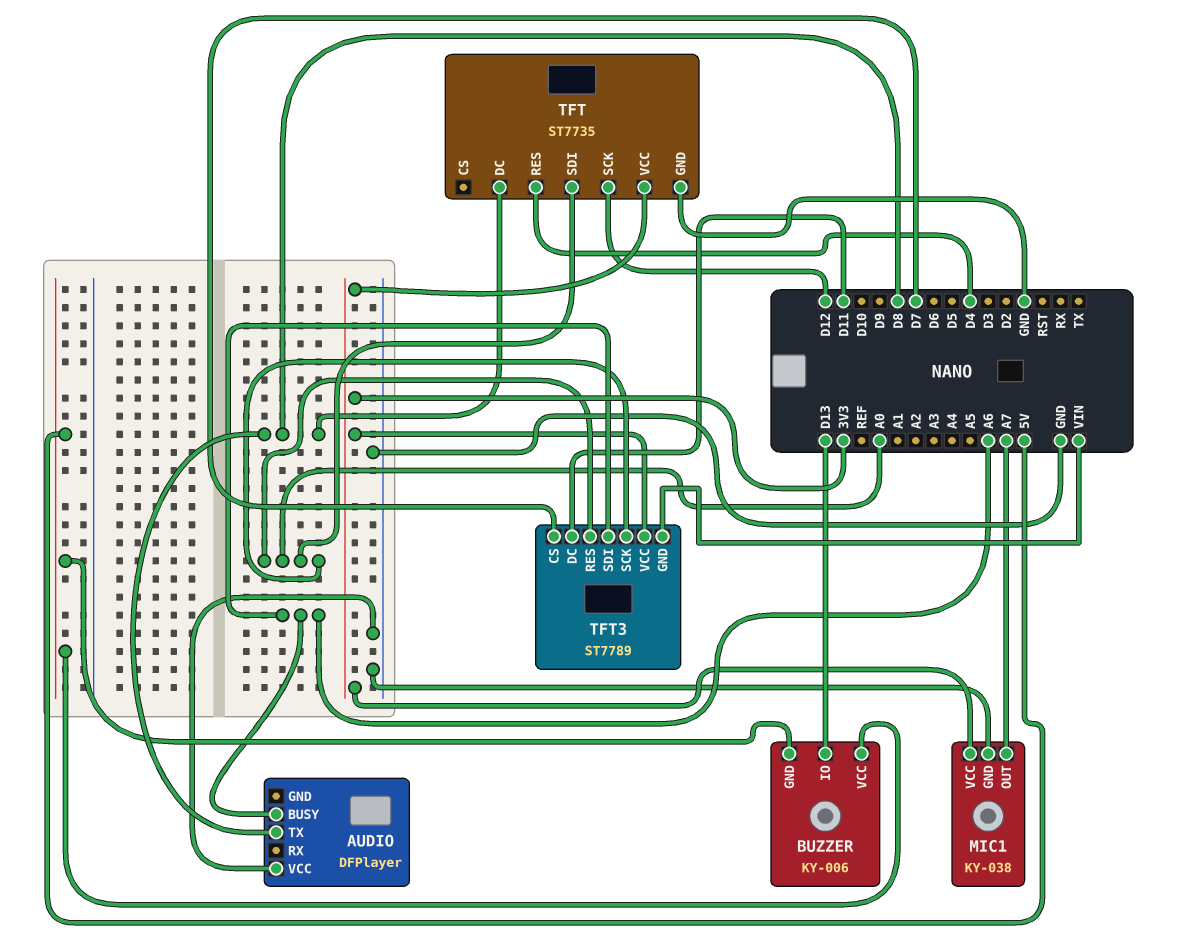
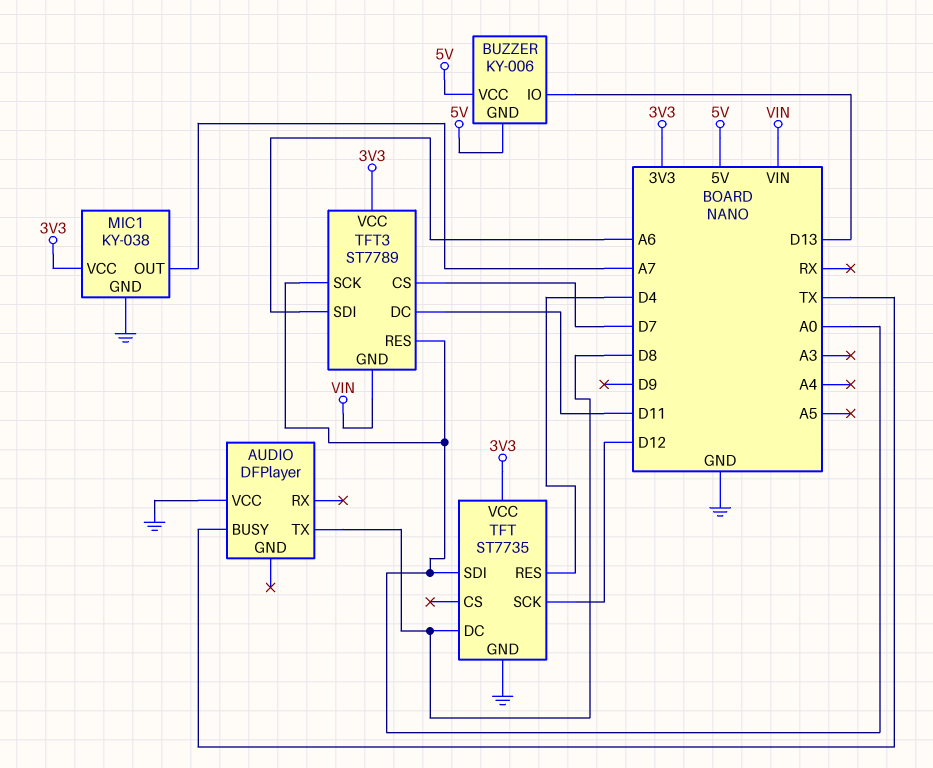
AUDIO pin BUSY: A6 -> TX

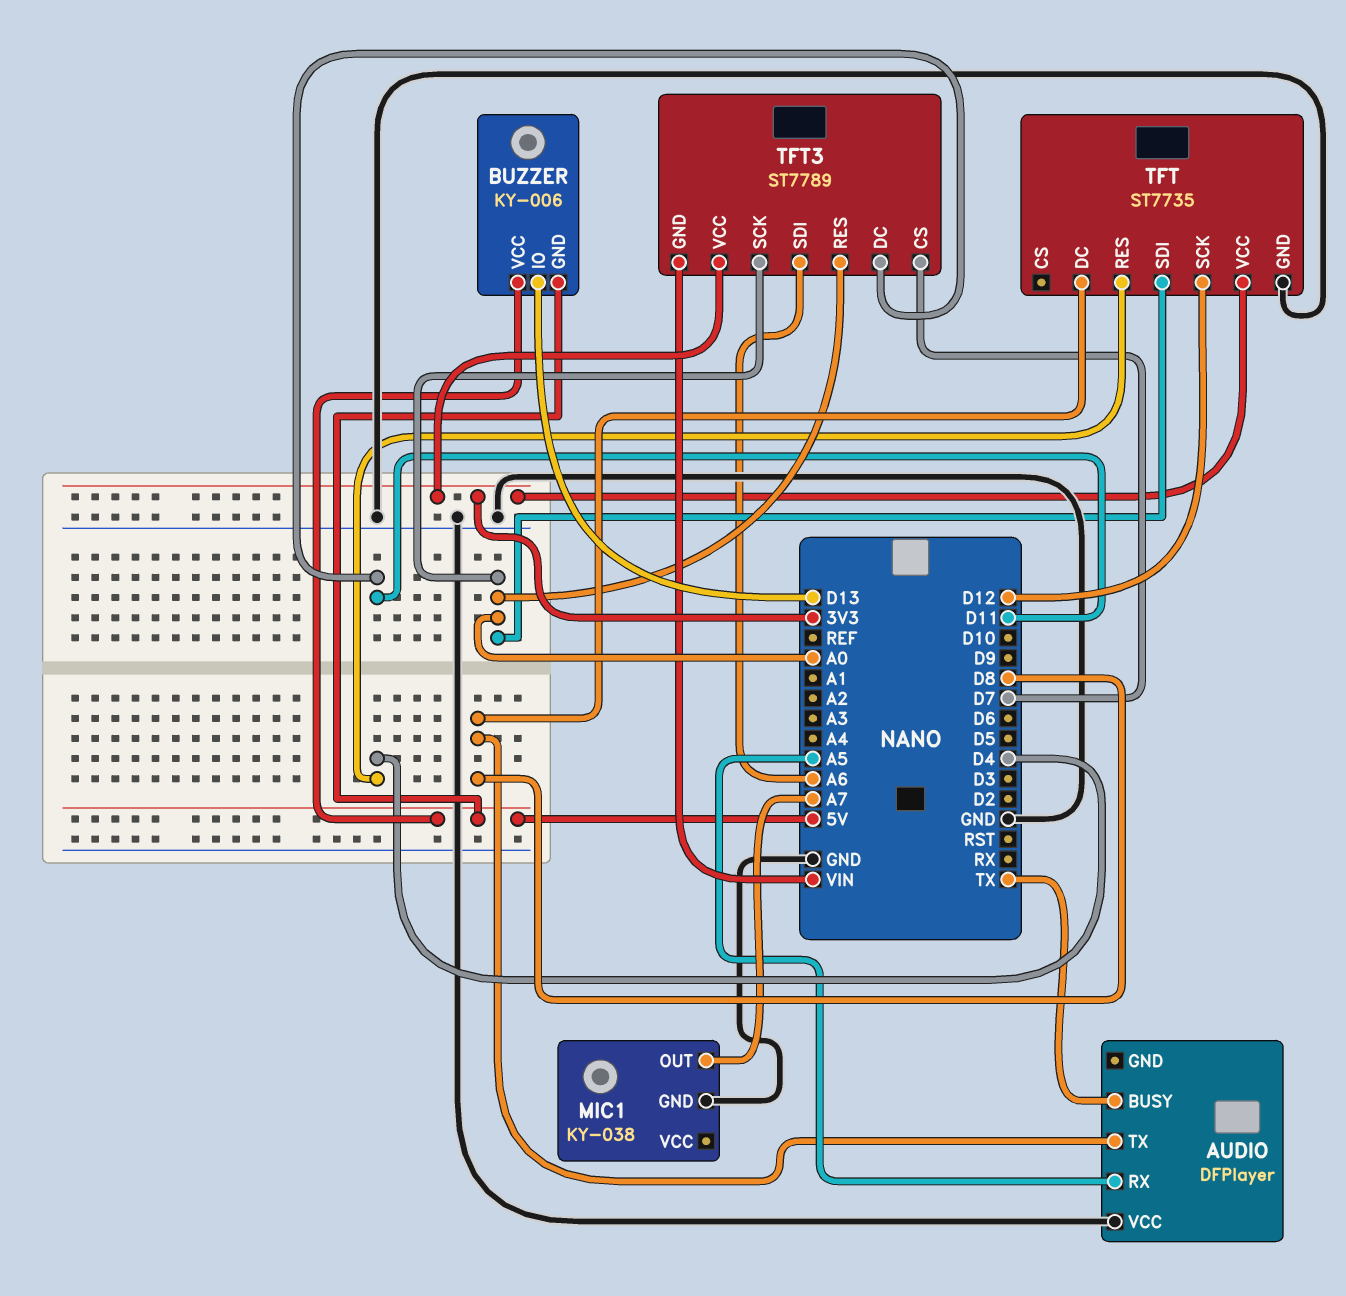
AUDIO pin RX: none -> A5
MIC1 pin VCC: 3V3 -> none

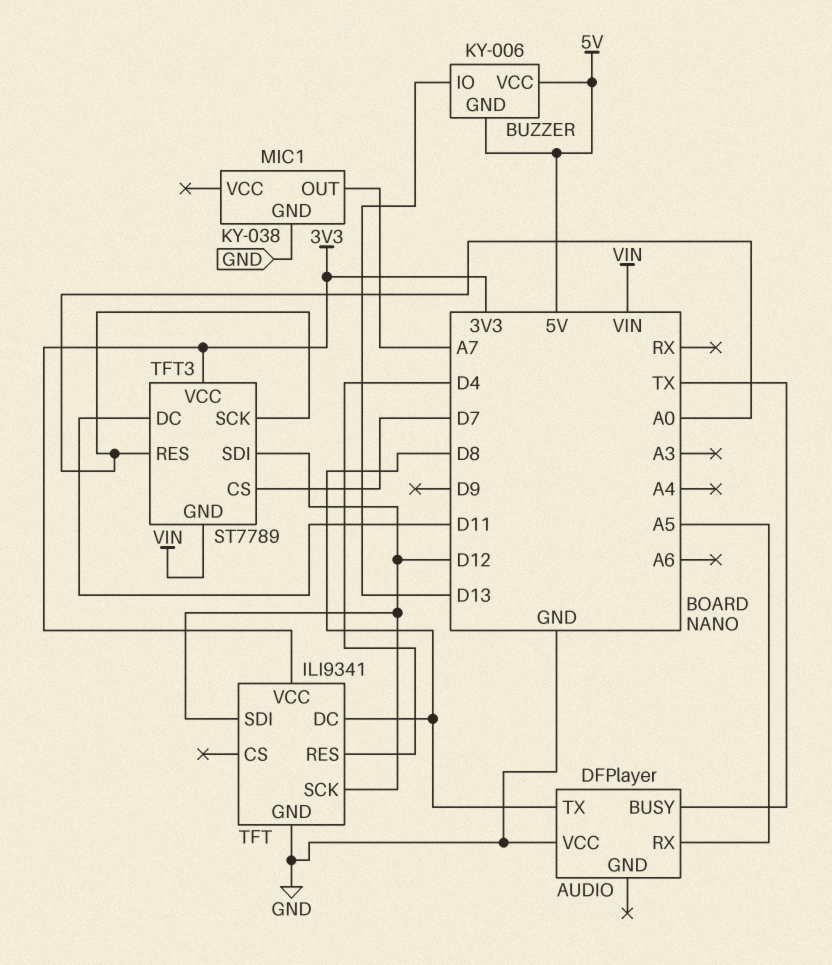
TFT: ST7735 -> ILI9341
TFT pin SDI: A0 -> D12
TFT3 pin SDI: A6 -> D12

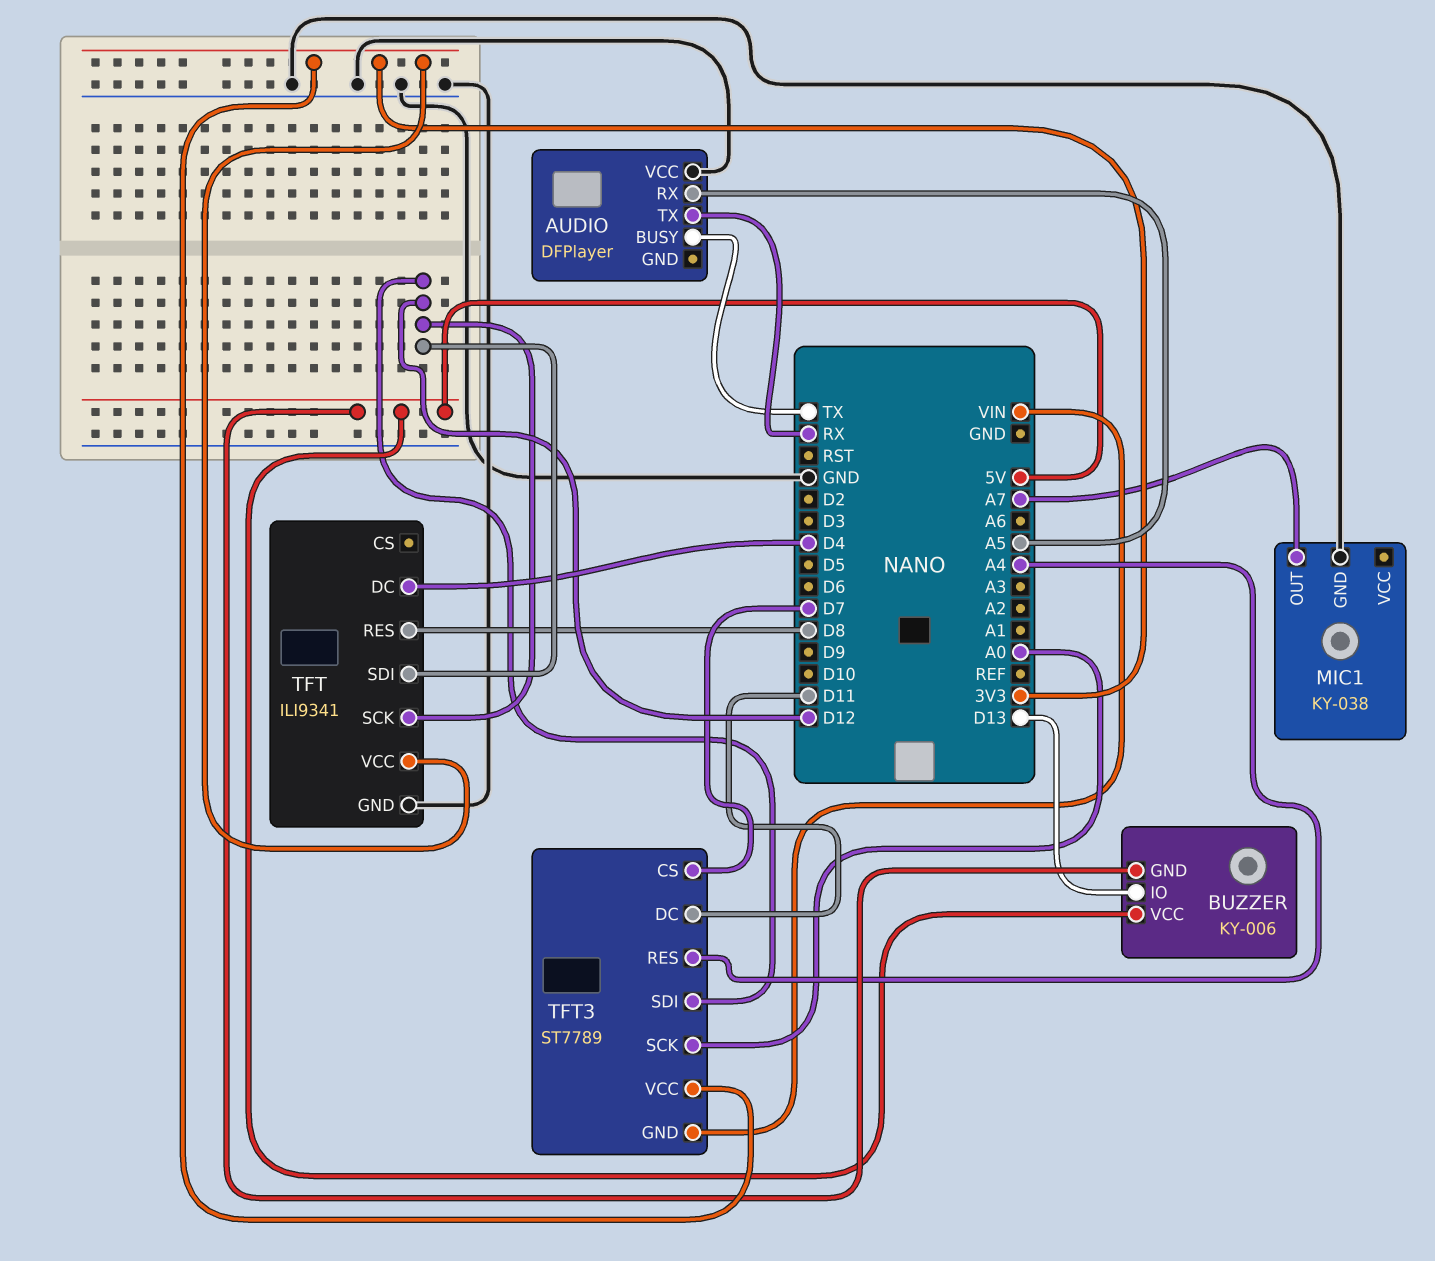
AUDIO pin TX: D8 -> RX
TFT pin DC: D8 -> D4
TFT pin RES: D4 -> D8
TFT3 pin RES: A0 -> A4

